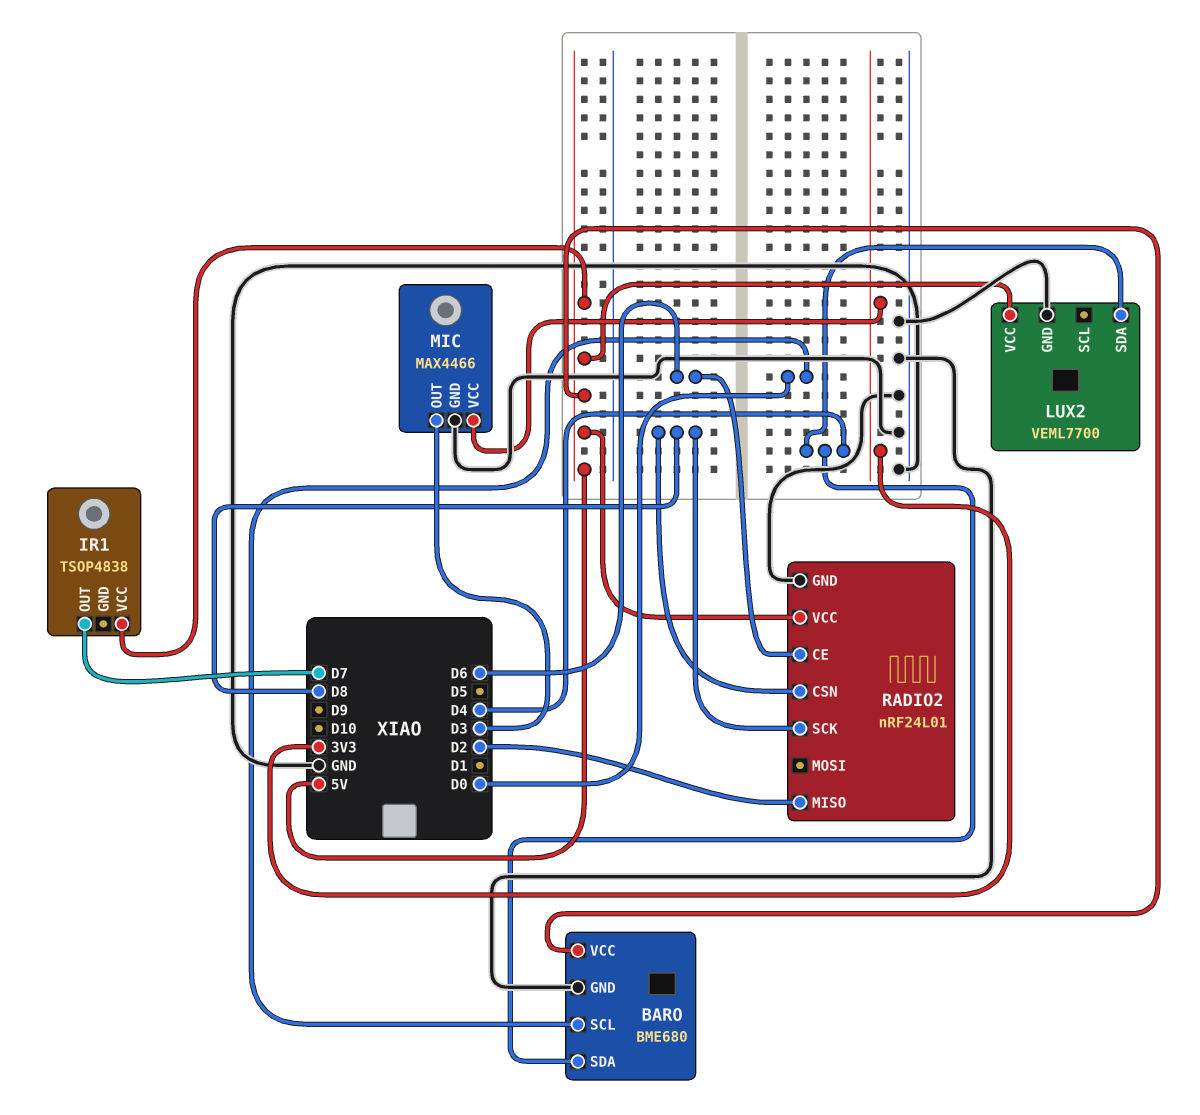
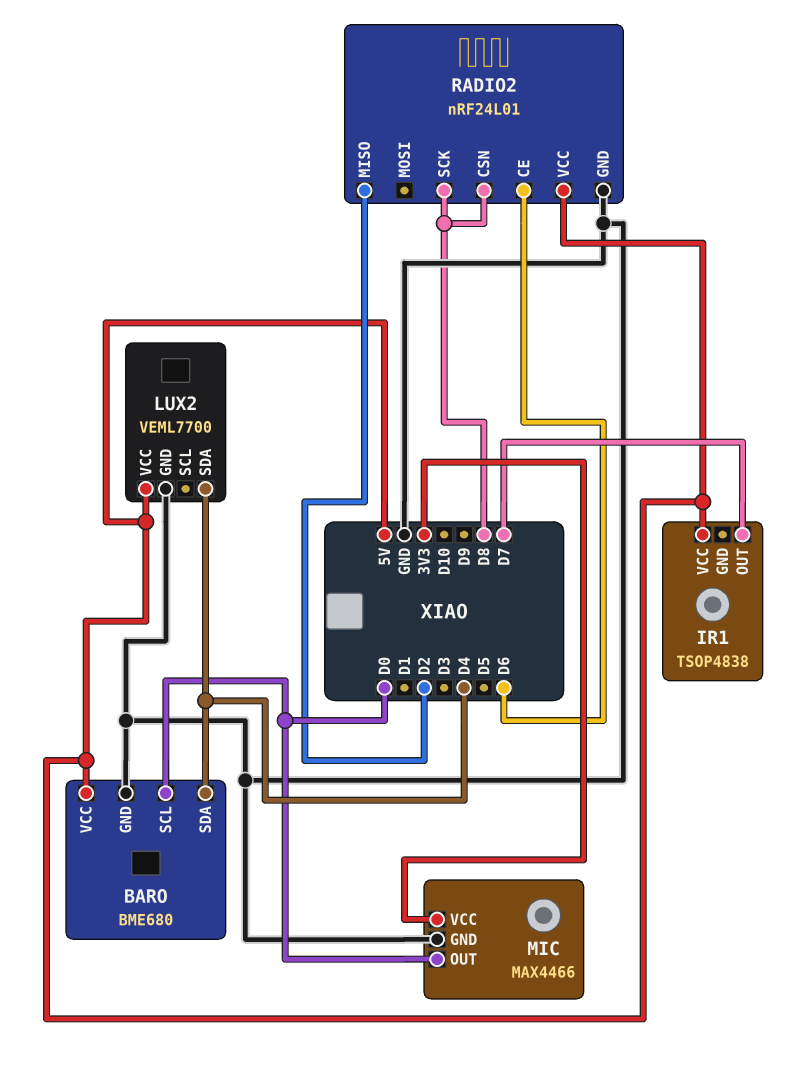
MIC pin OUT: D3 -> D0

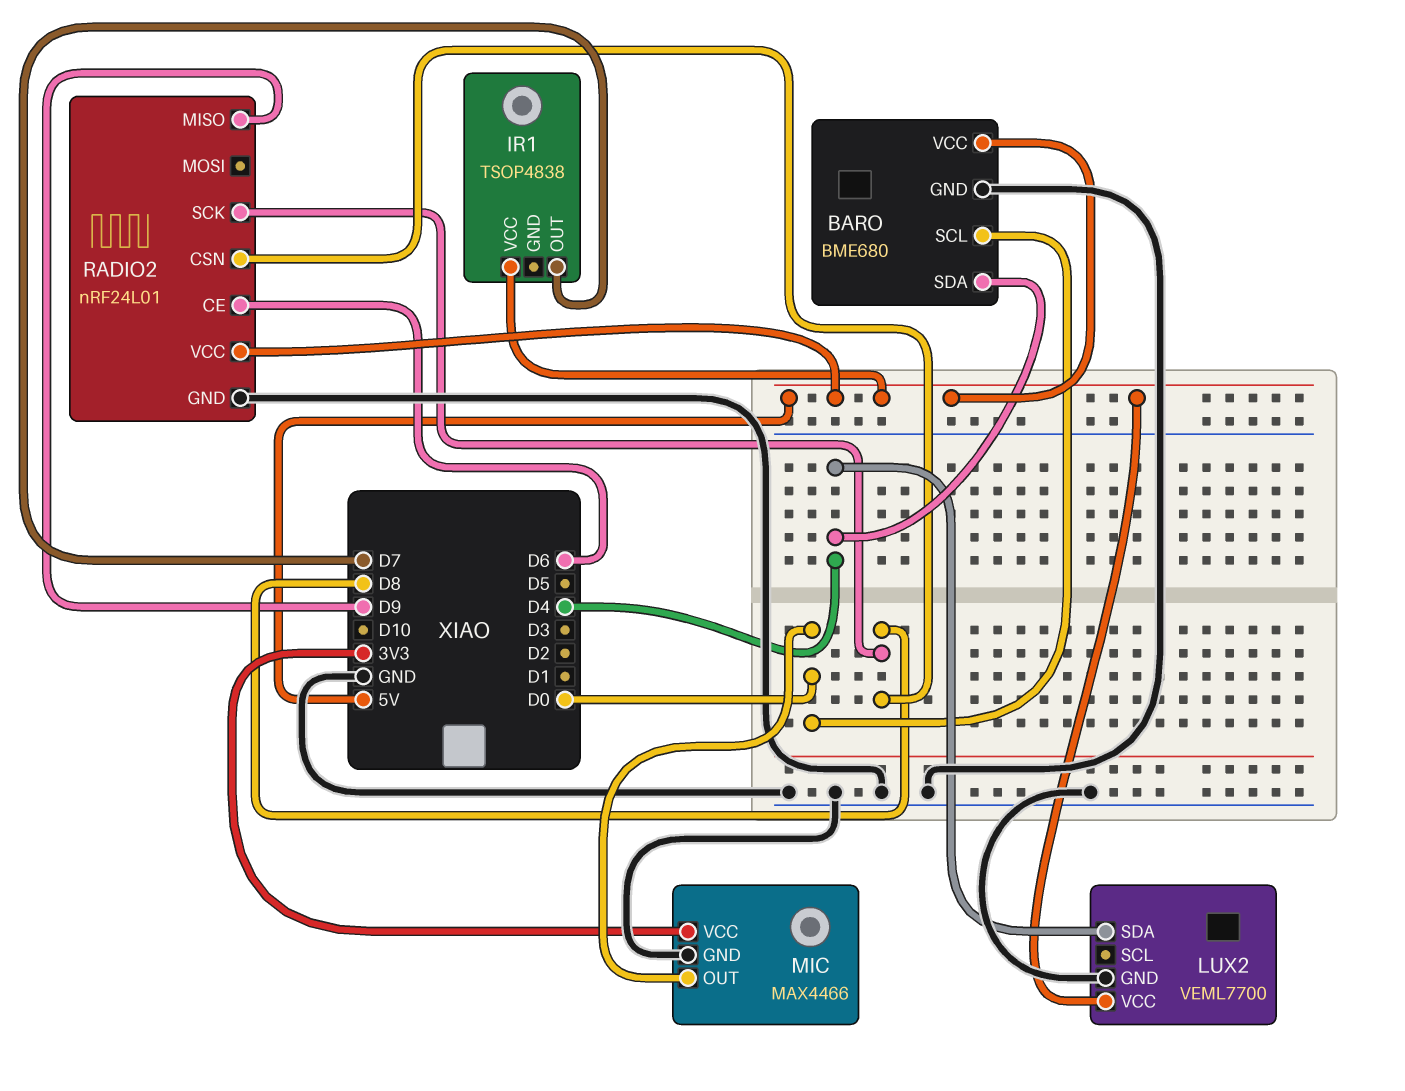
RADIO2 pin MISO: D2 -> D9

